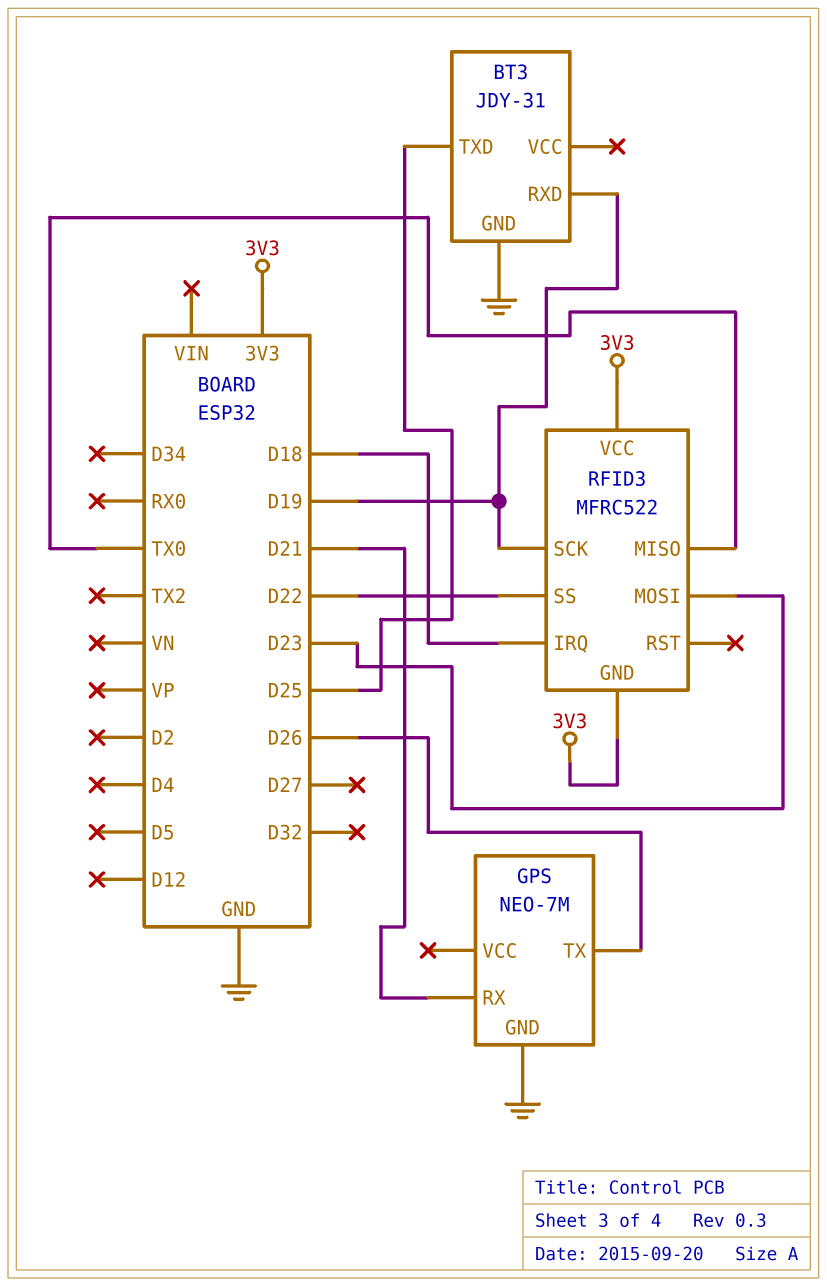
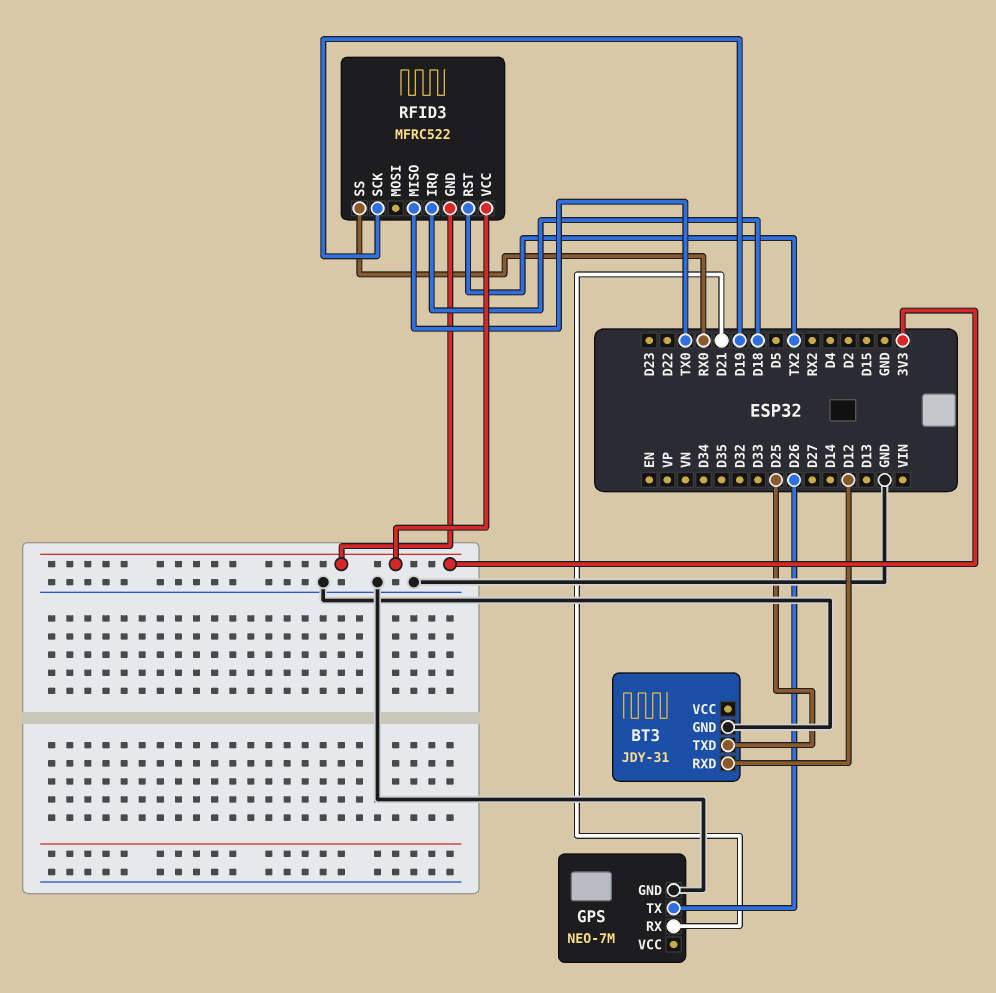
BT3 pin RXD: D19 -> D12
RFID3 pin MOSI: D23 -> none
RFID3 pin RST: none -> TX2
RFID3 pin SS: D22 -> RX0

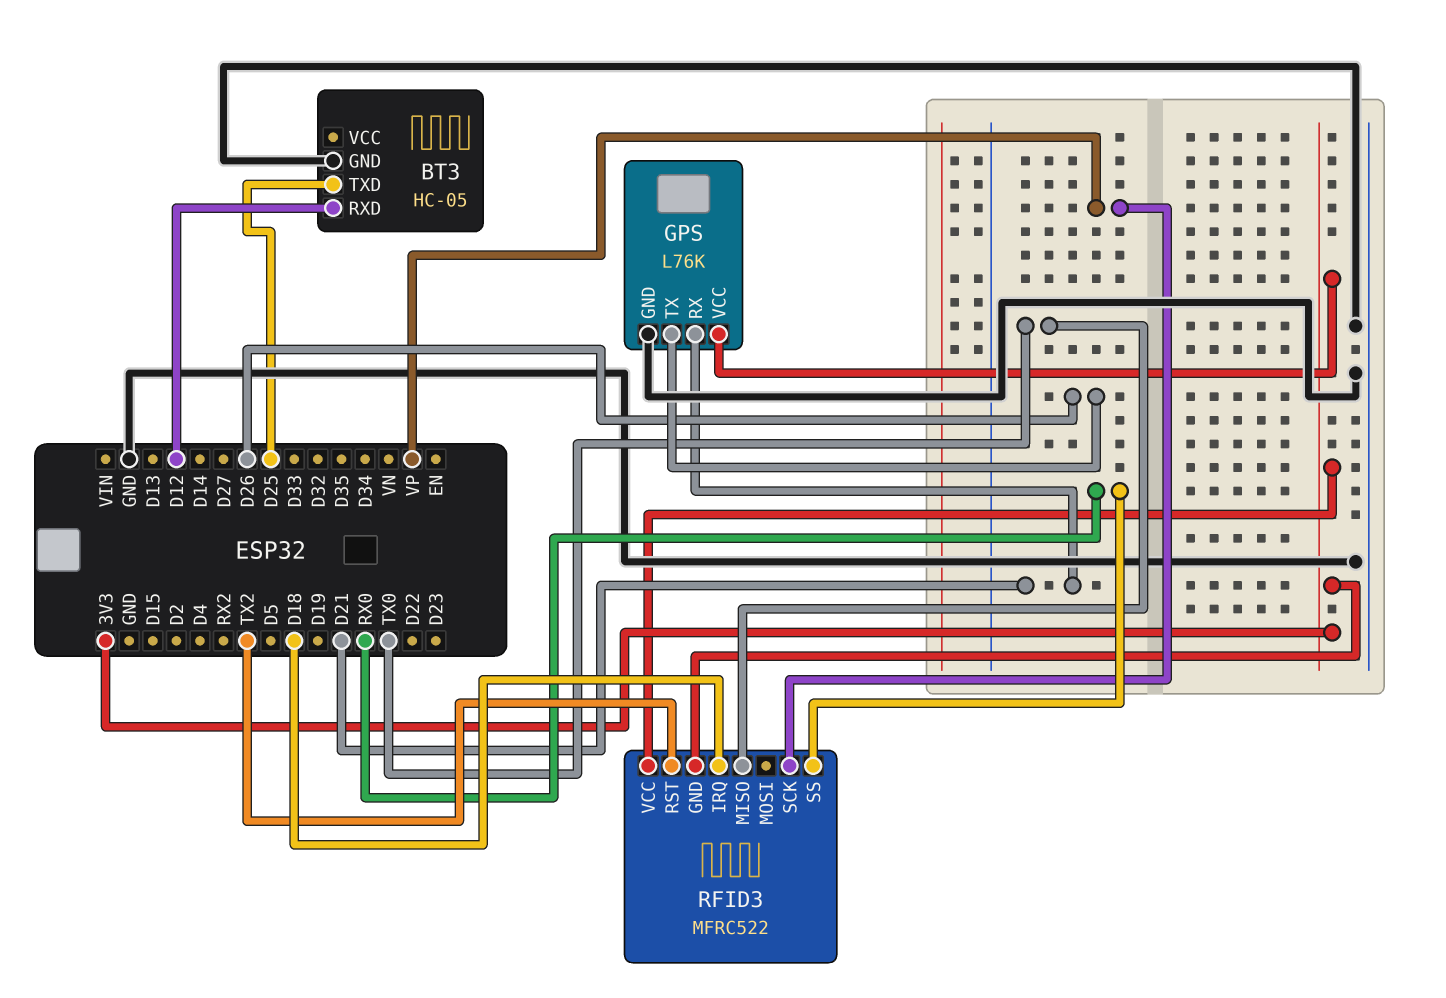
BT3: JDY-31 -> HC-05
GPS: NEO-7M -> L76K
GPS pin VCC: none -> 3V3
RFID3 pin SCK: D19 -> VP

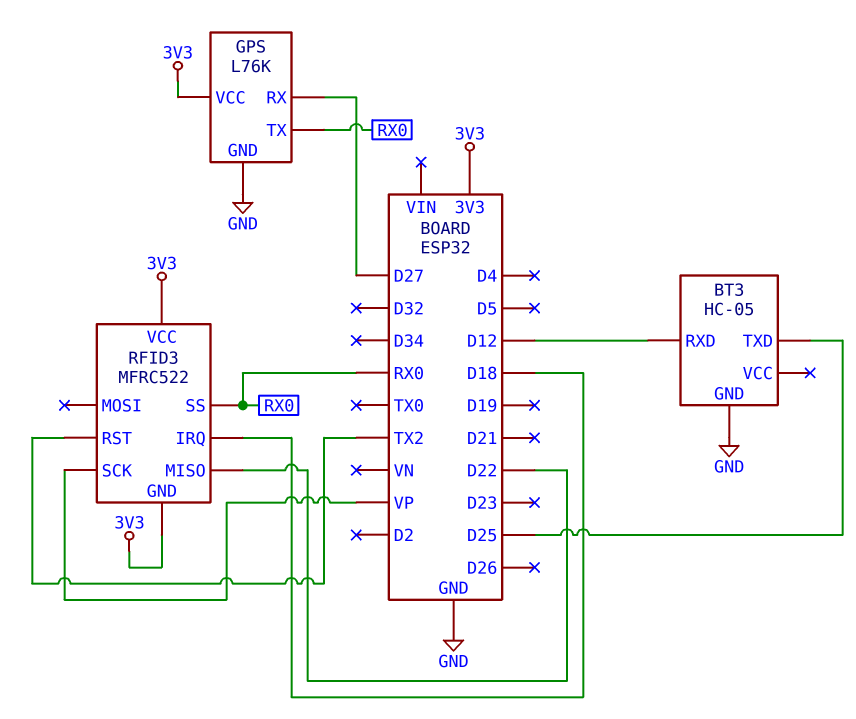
GPS pin RX: D21 -> D27
GPS pin TX: D26 -> RX0
RFID3 pin MISO: TX0 -> D22

